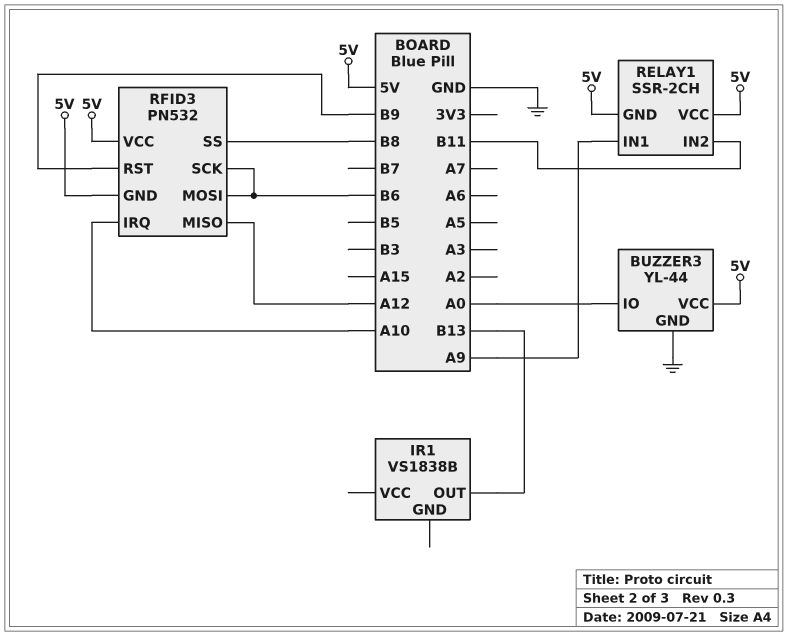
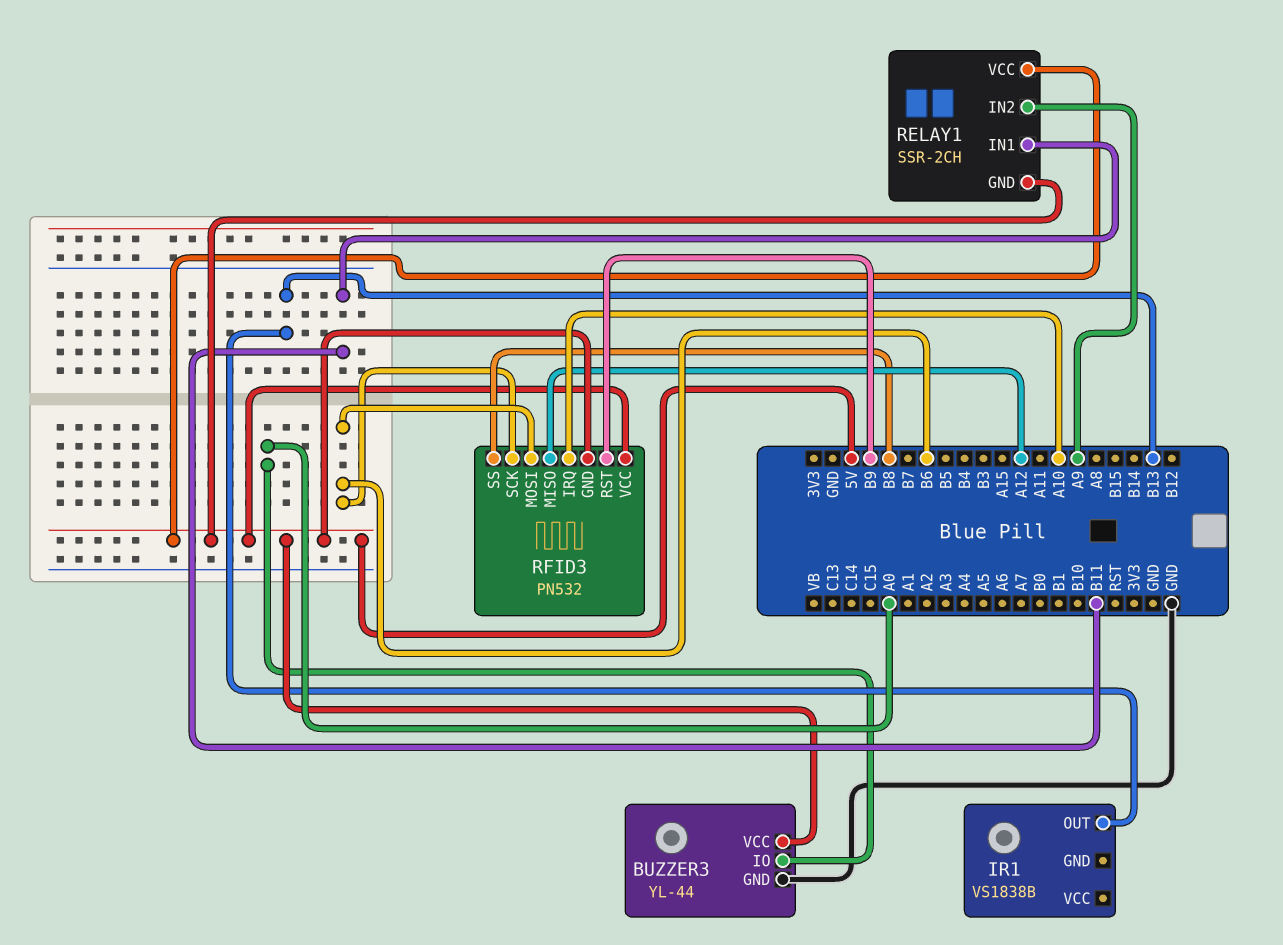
RELAY1 pin IN1: A9 -> B11
RELAY1 pin IN2: B11 -> A9

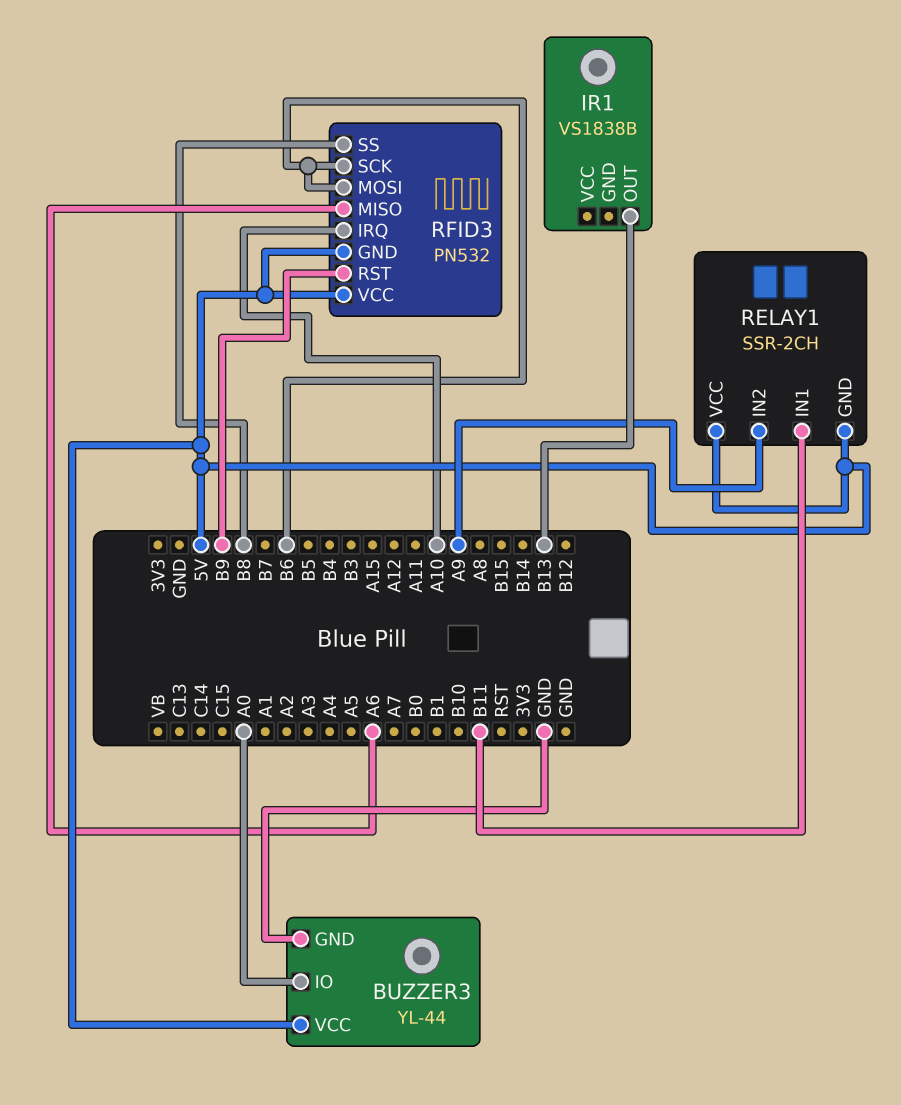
RFID3 pin MISO: A12 -> A6

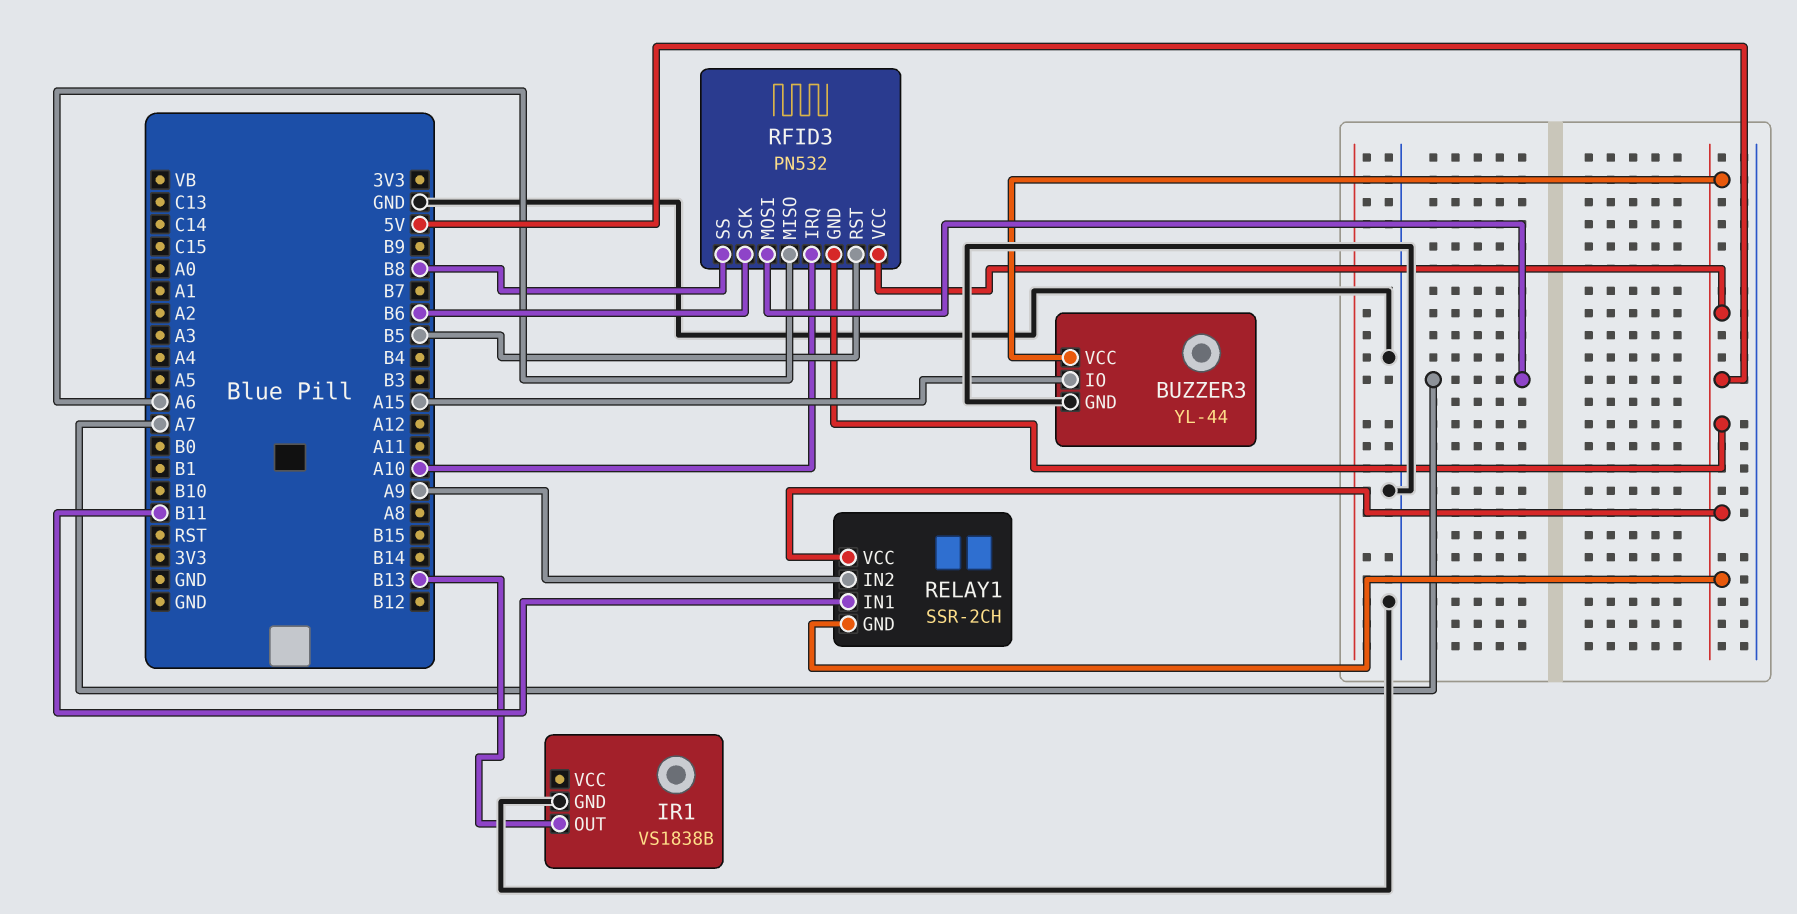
BUZZER3 pin IO: A0 -> A15
IR1 pin GND: none -> GND
RFID3 pin MOSI: B6 -> A7
RFID3 pin RST: B9 -> B5

